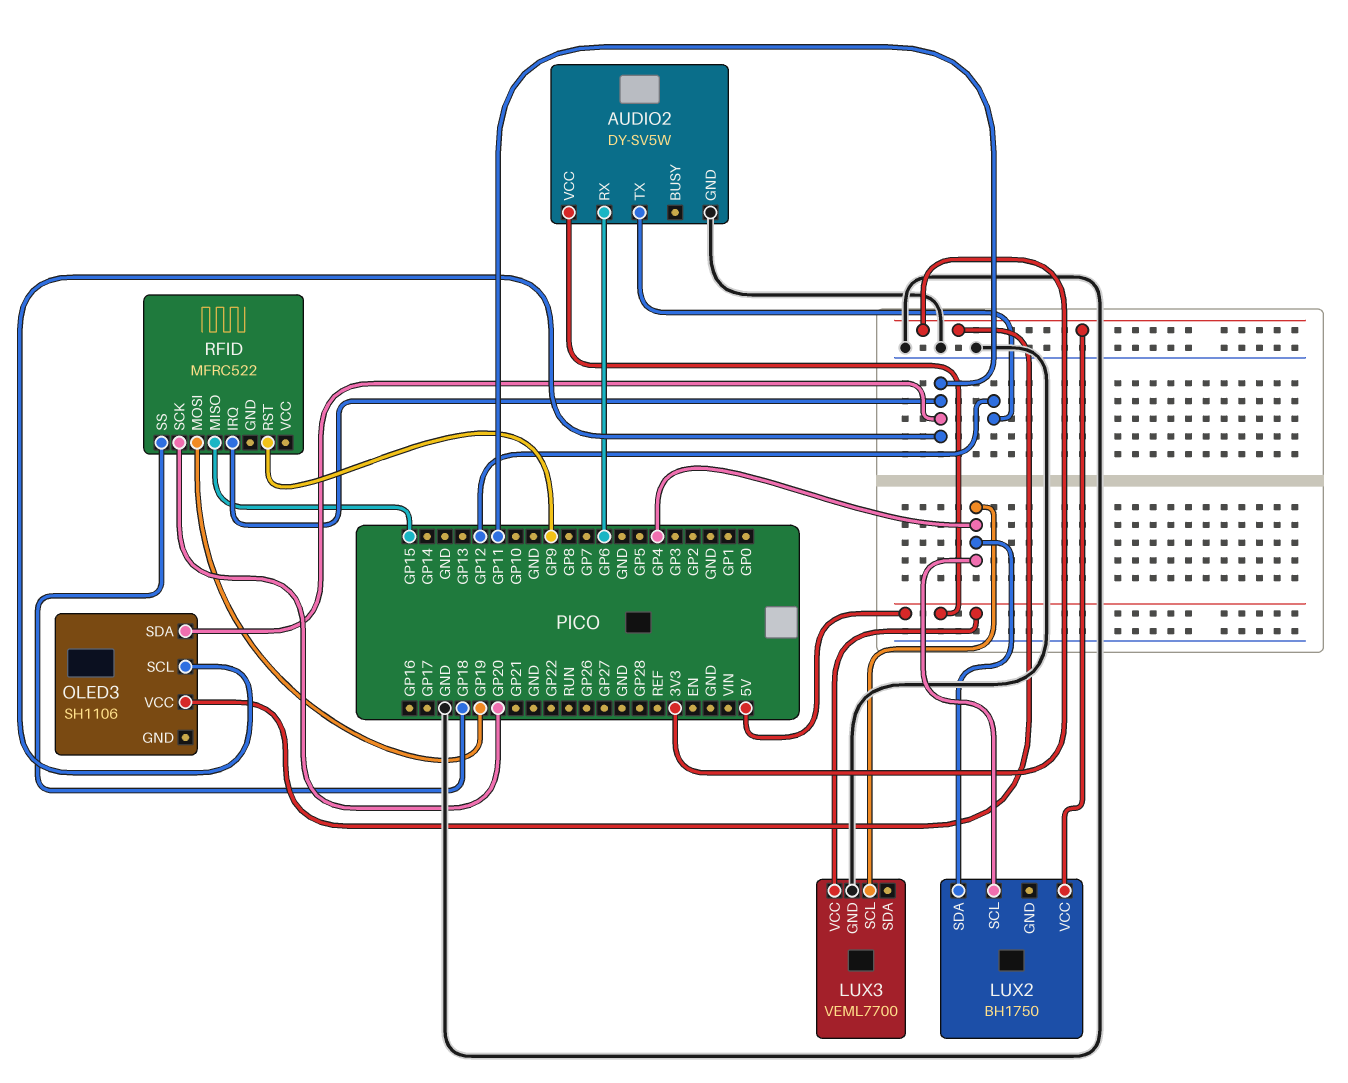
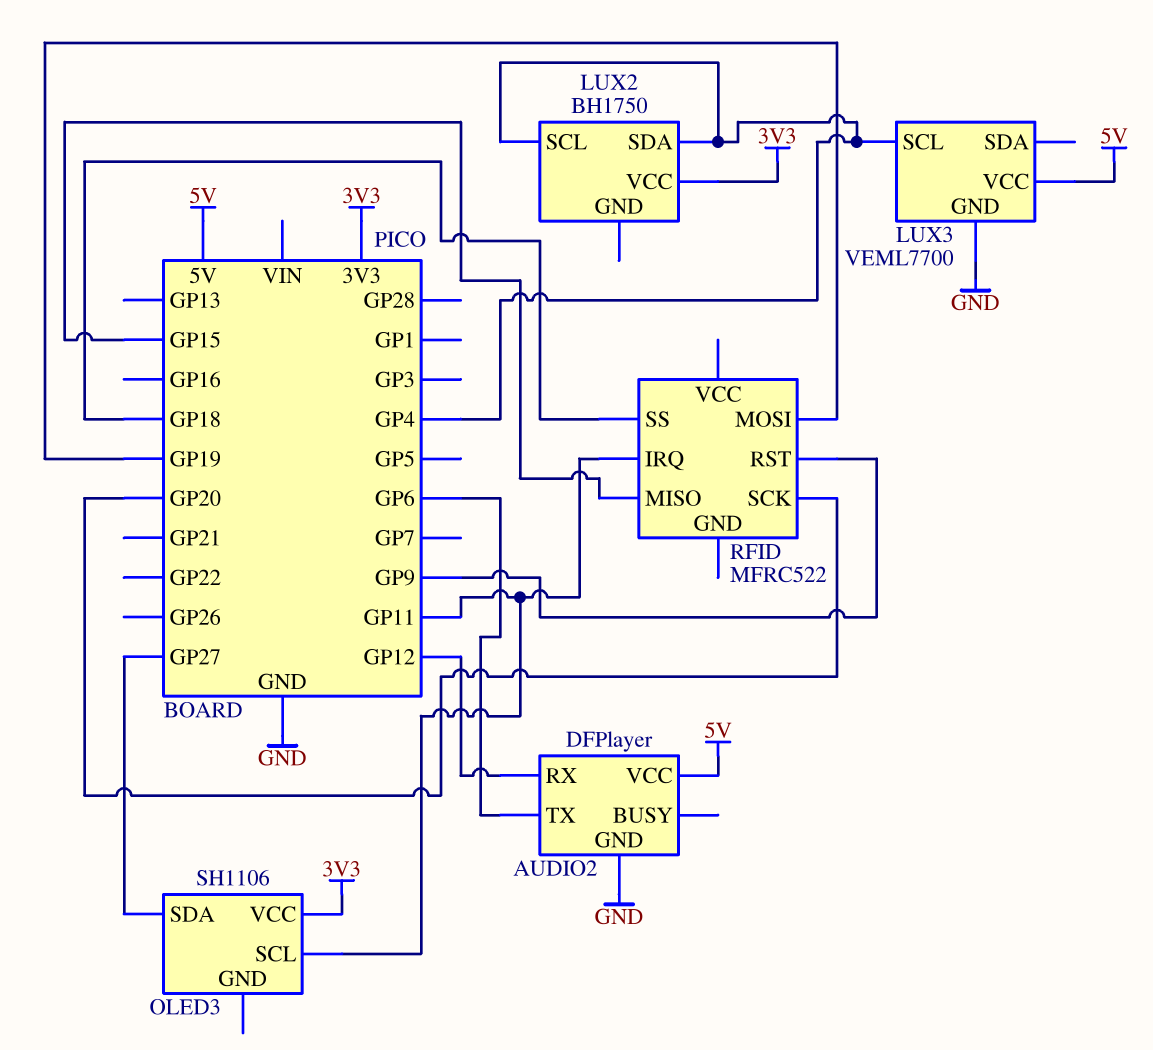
AUDIO2: DY-SV5W -> DFPlayer
AUDIO2 pin RX: GP6 -> GP12
AUDIO2 pin TX: GP12 -> GP6
OLED3 pin SDA: GP11 -> GP27

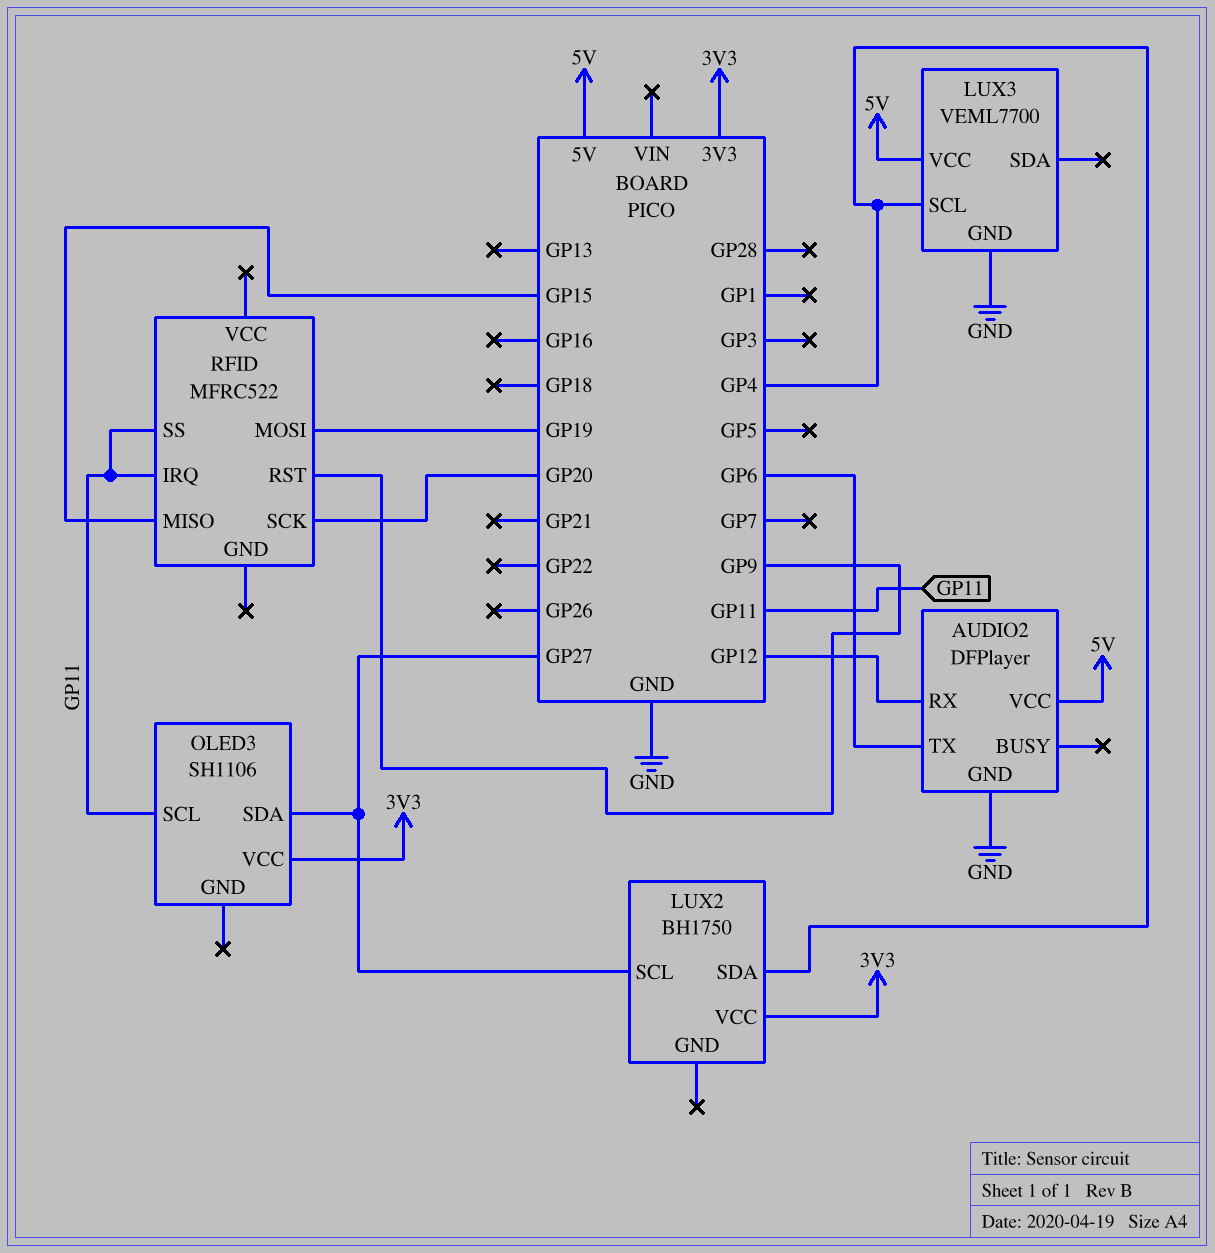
LUX2 pin SCL: GP4 -> GP27
RFID pin SS: GP18 -> GP11

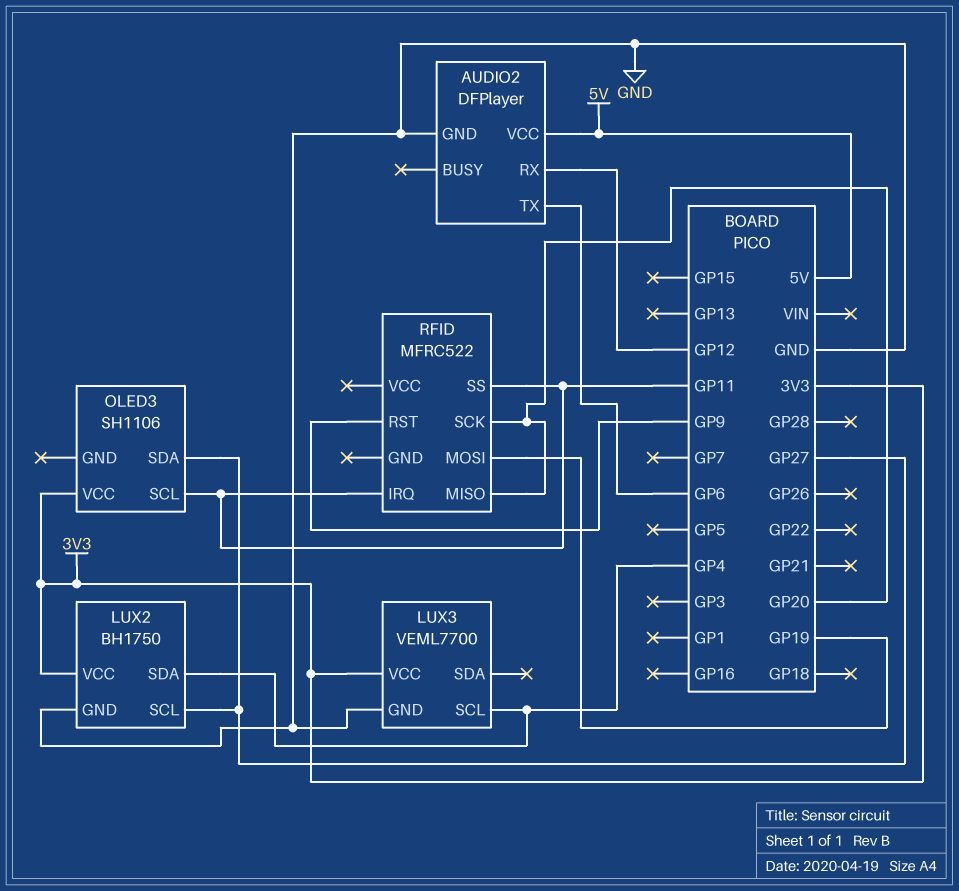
LUX2 pin GND: none -> GND
LUX3 pin VCC: 5V -> 3V3
RFID pin MISO: GP15 -> GP20

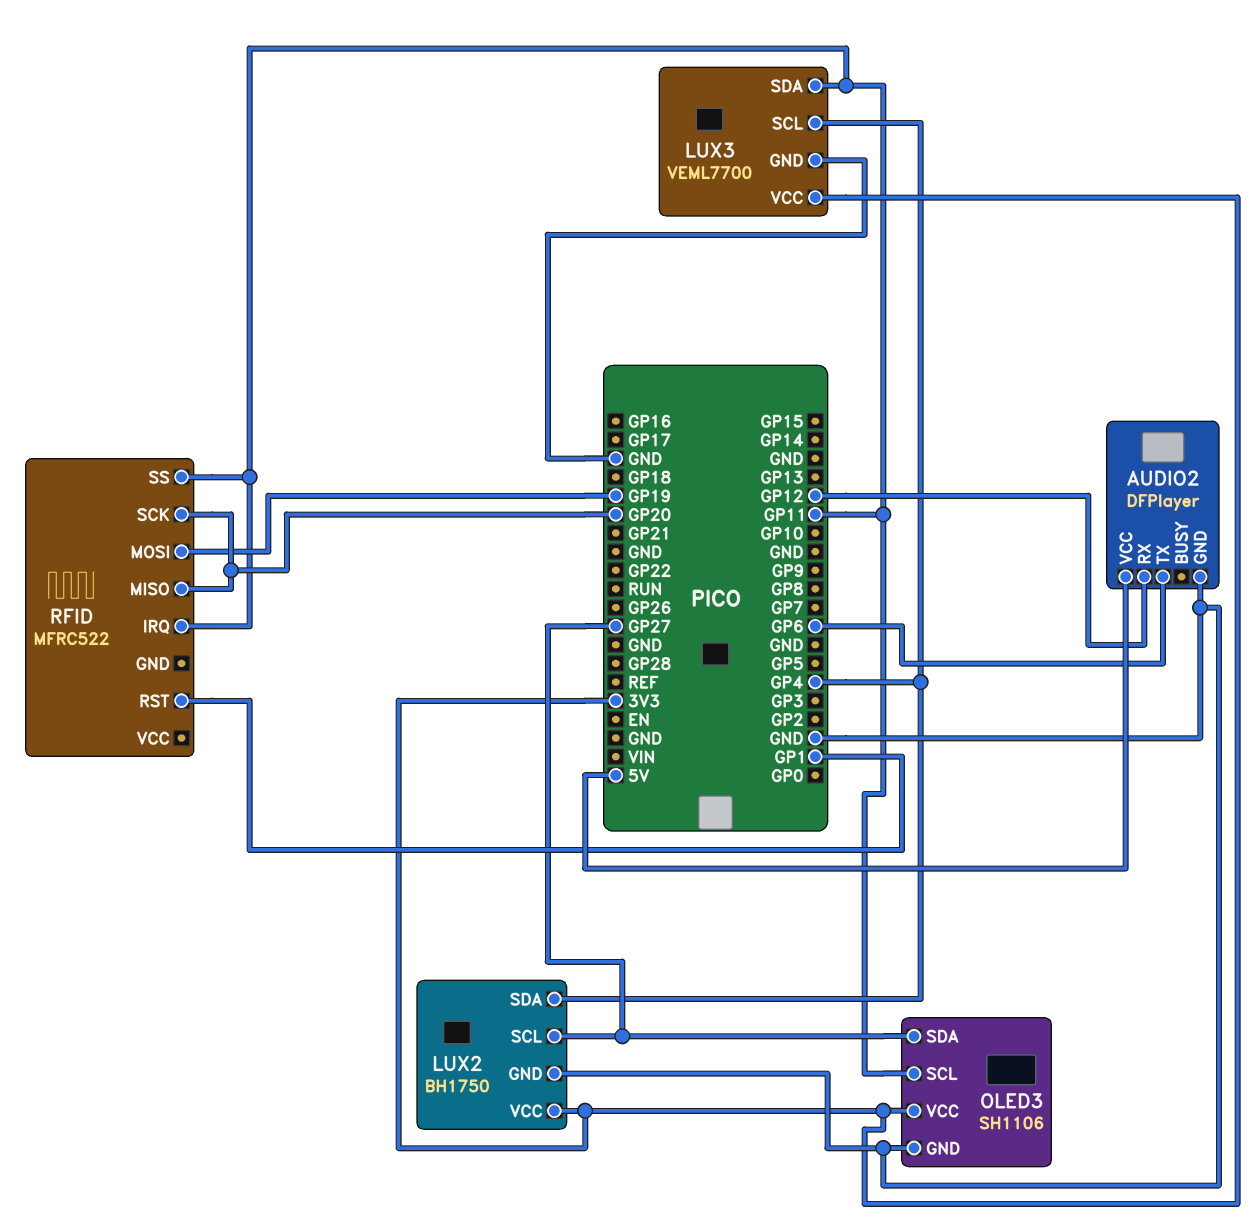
LUX3 pin SDA: none -> GP11
OLED3 pin GND: none -> GND
RFID pin RST: GP9 -> GP1

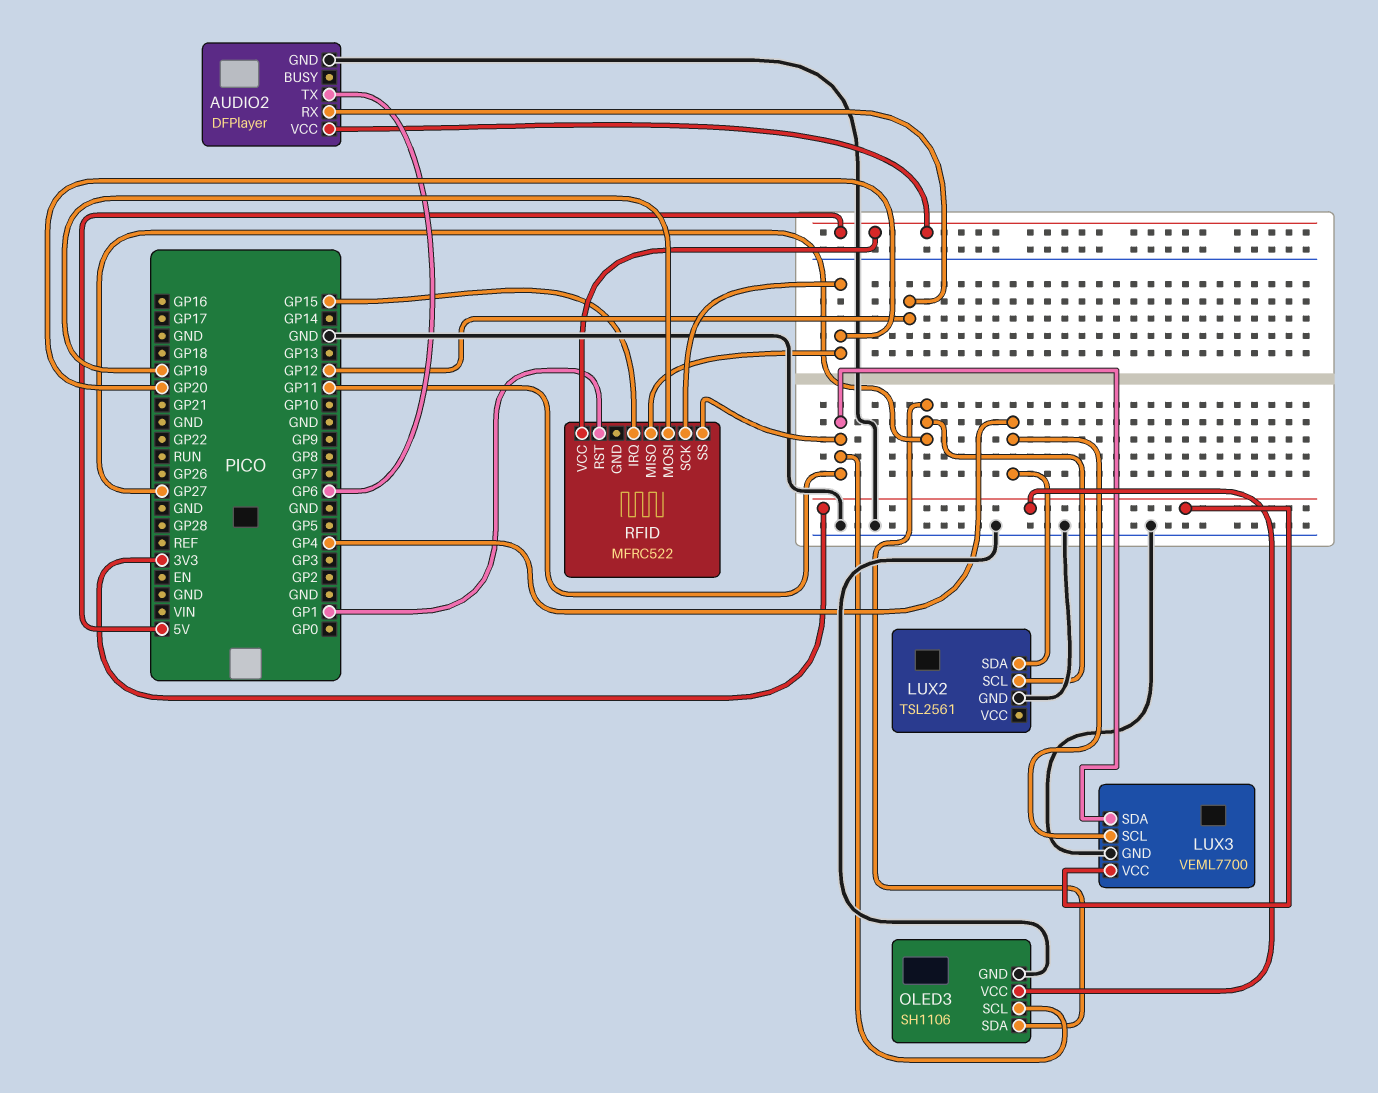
LUX2: BH1750 -> TSL2561
LUX2 pin VCC: 3V3 -> none
RFID pin IRQ: GP11 -> GP15
RFID pin VCC: none -> 5V

